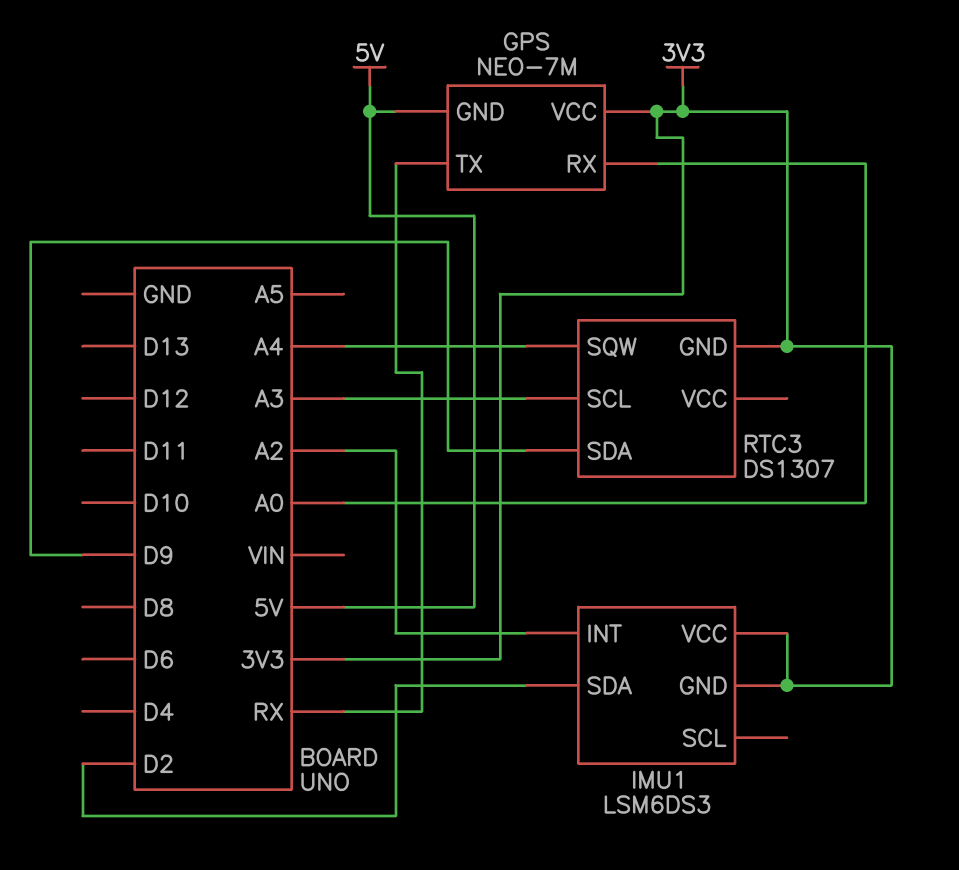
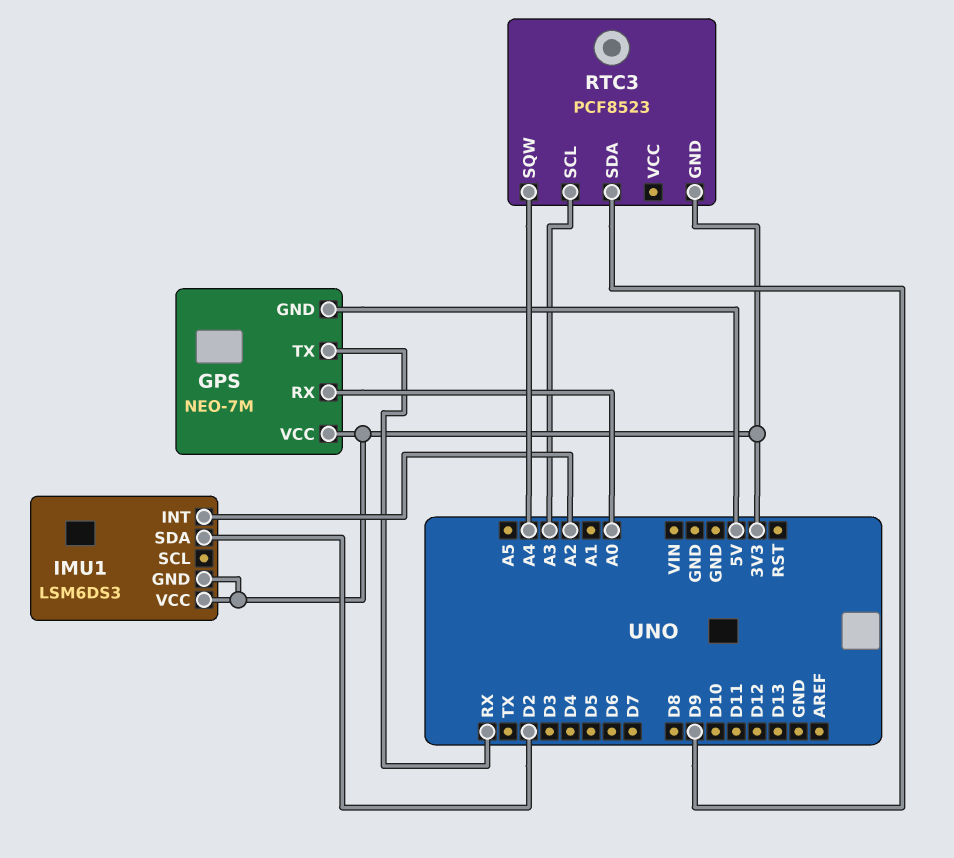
RTC3: DS1307 -> PCF8523

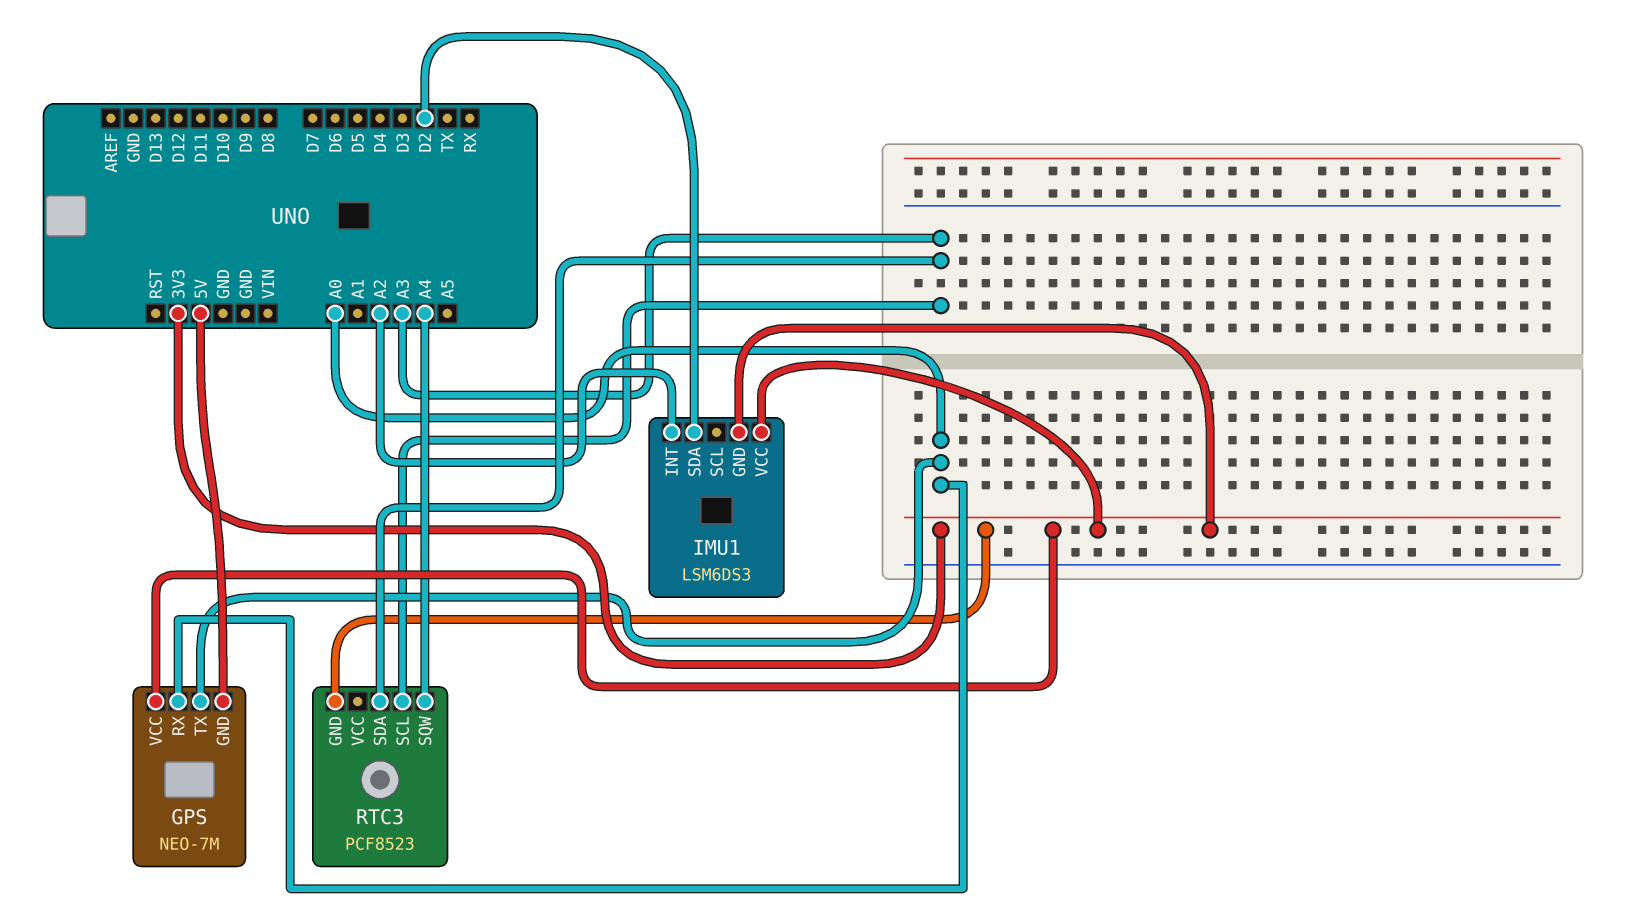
GPS pin TX: RX -> A0
RTC3 pin SDA: D9 -> A3

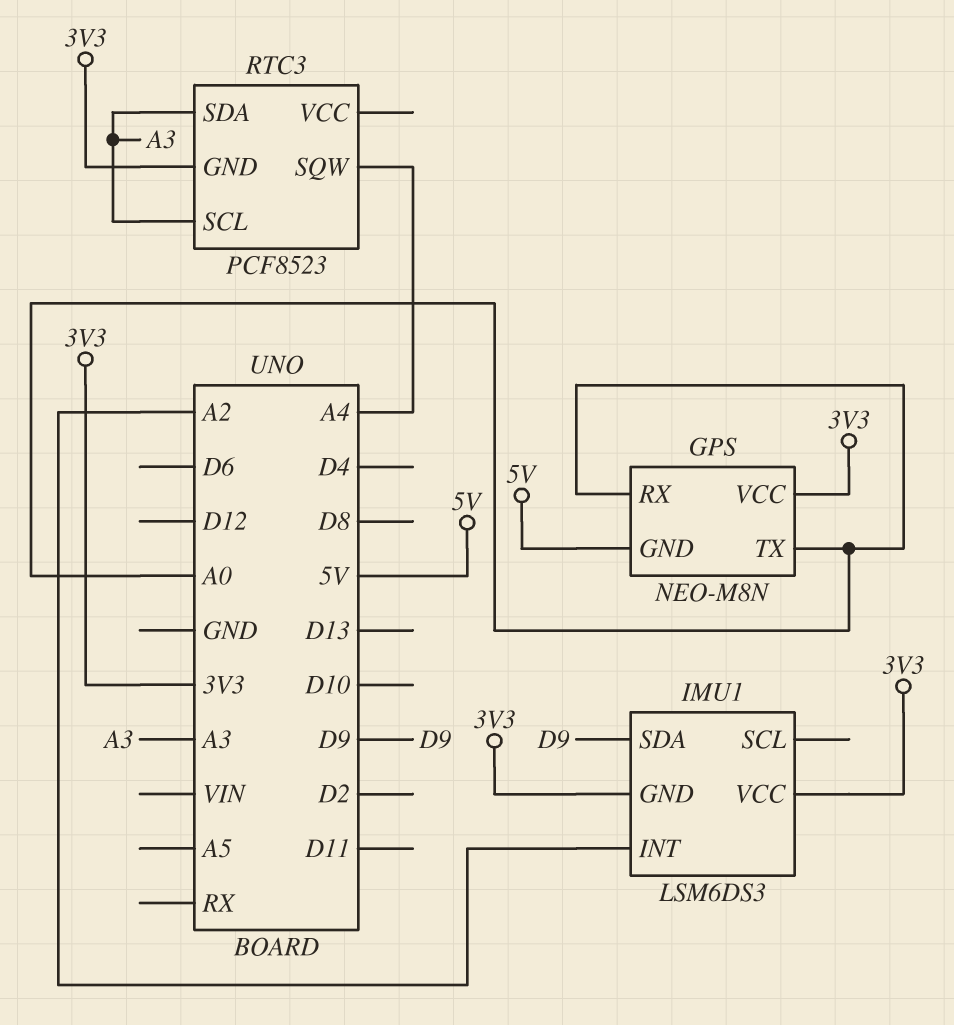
GPS: NEO-7M -> NEO-M8N
IMU1 pin SDA: D2 -> D9

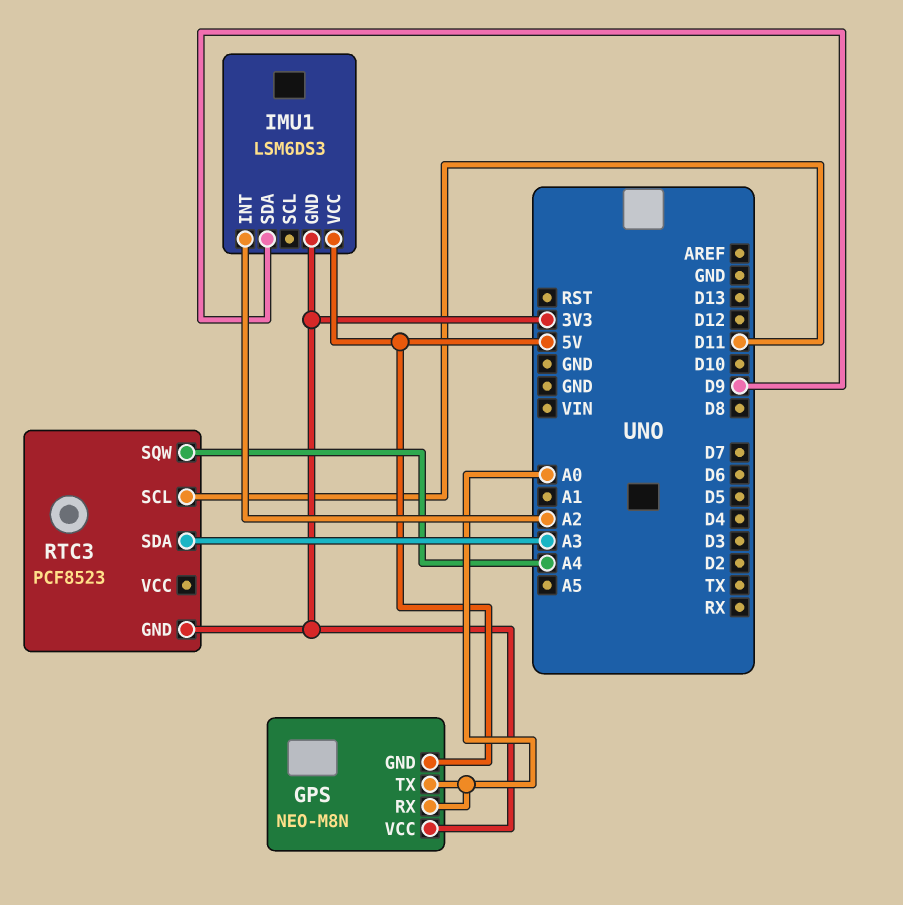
IMU1 pin VCC: 3V3 -> 5V
RTC3 pin SCL: A3 -> D11

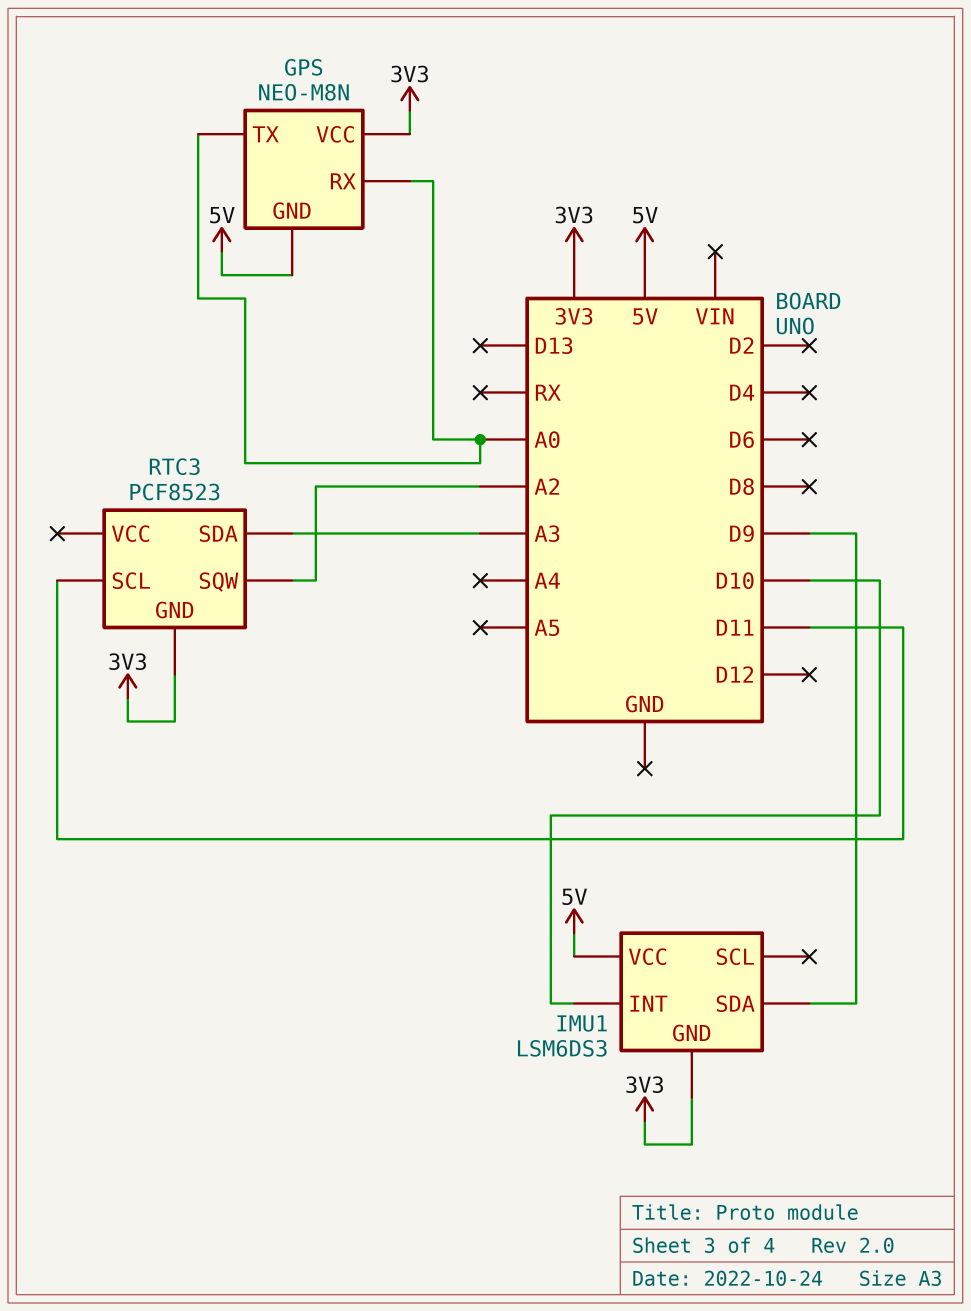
IMU1 pin INT: A2 -> D10
RTC3 pin SQW: A4 -> A2

